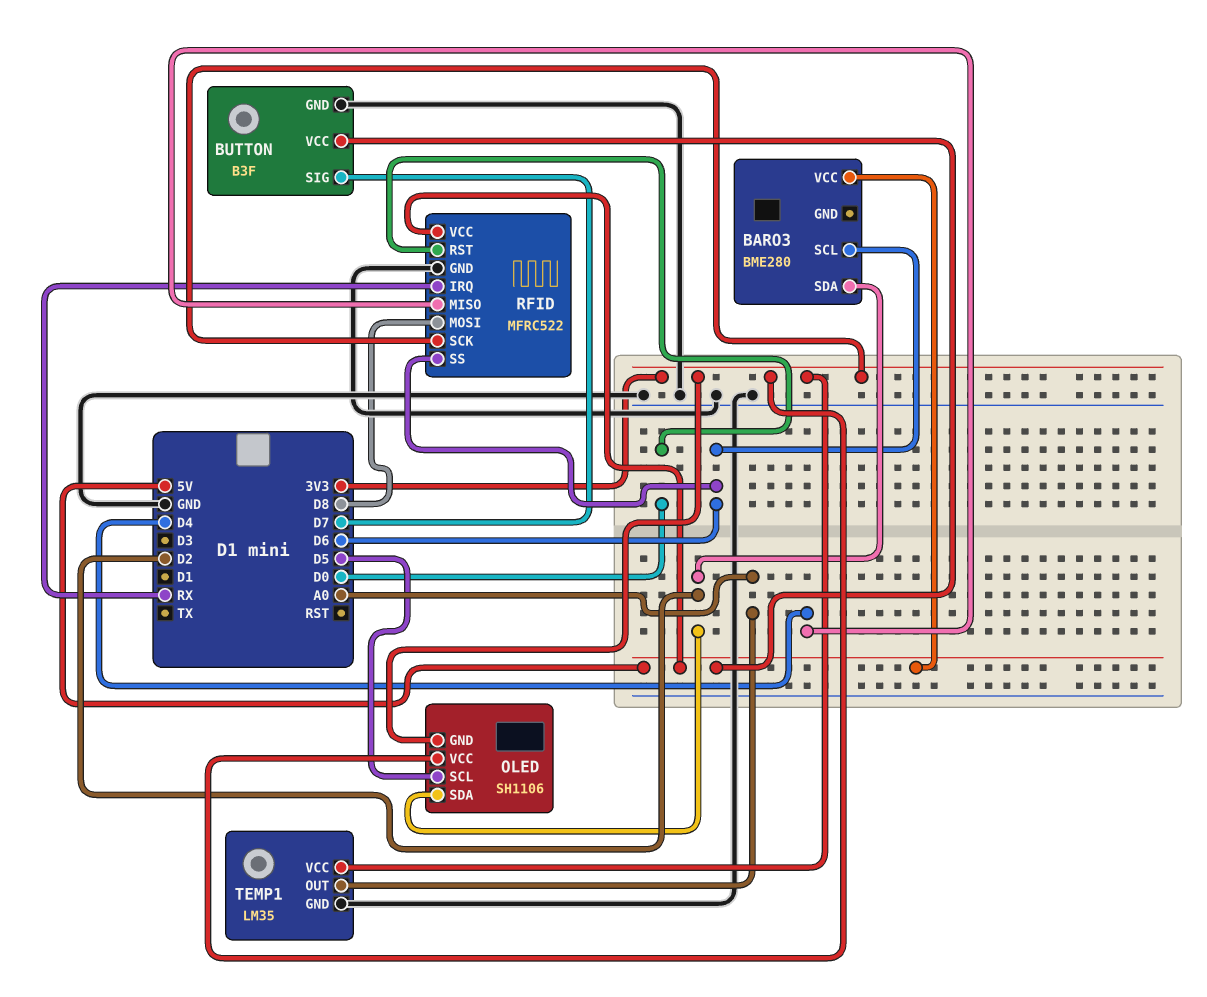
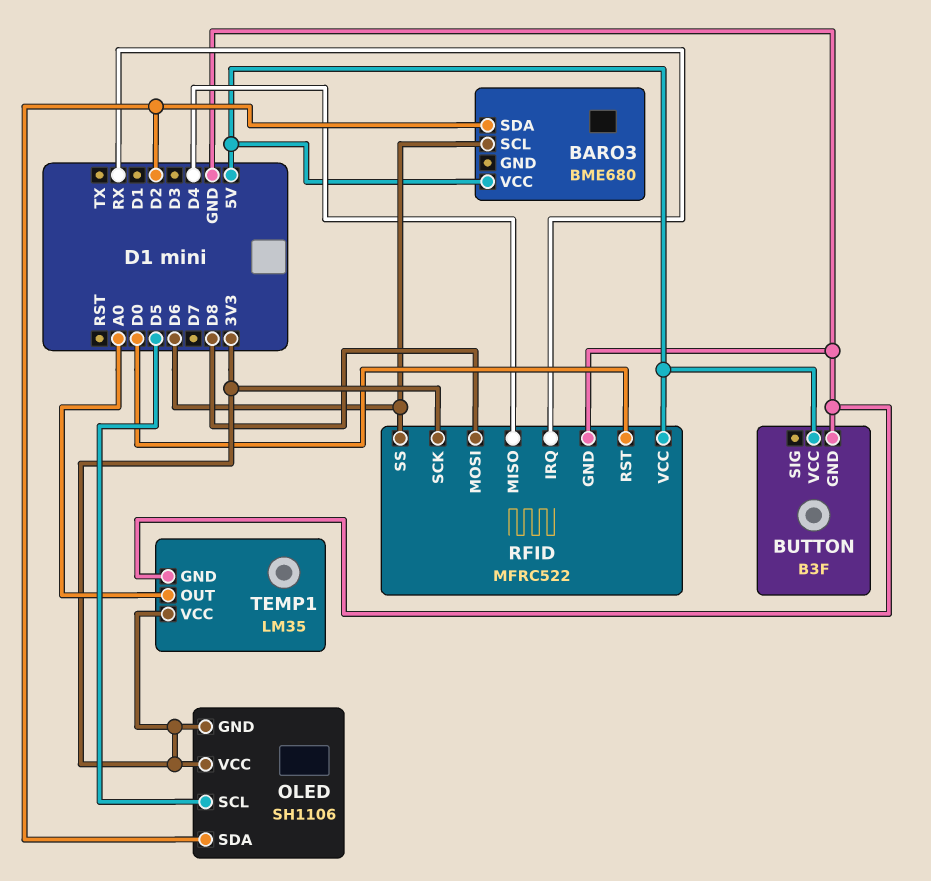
BARO3: BME280 -> BME680
BUTTON pin SIG: D7 -> none

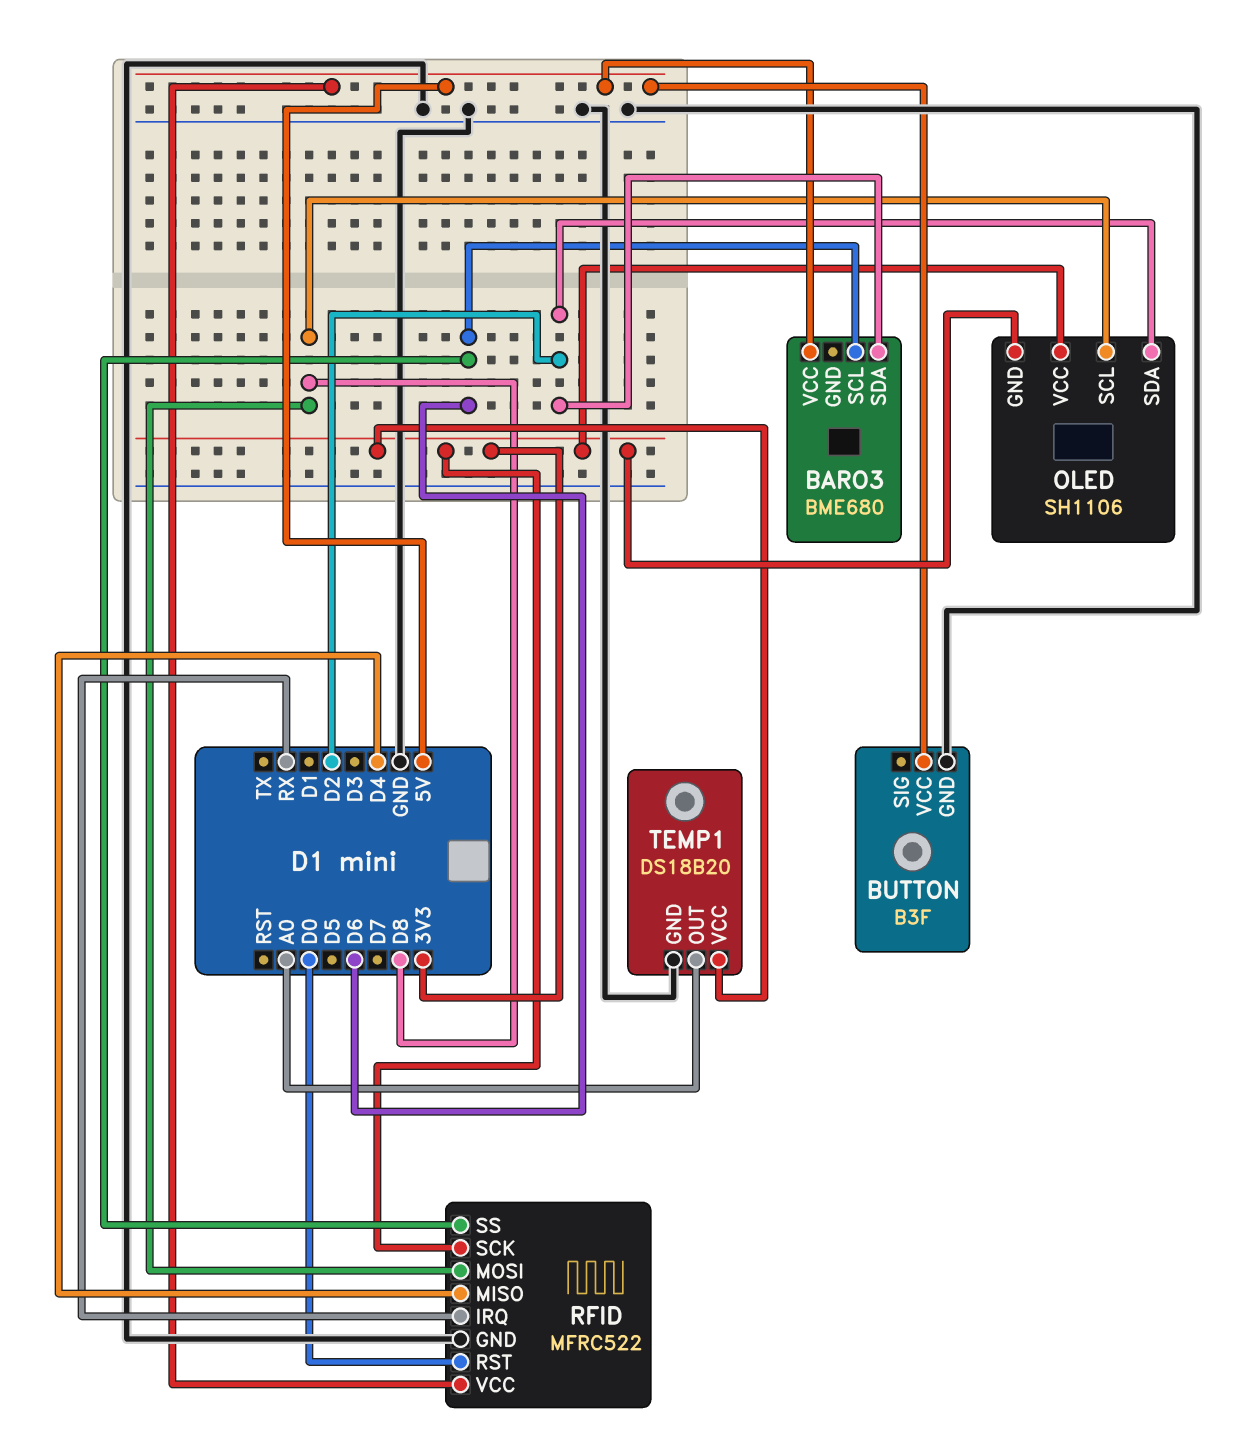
OLED pin SCL: D5 -> D8
TEMP1: LM35 -> DS18B20

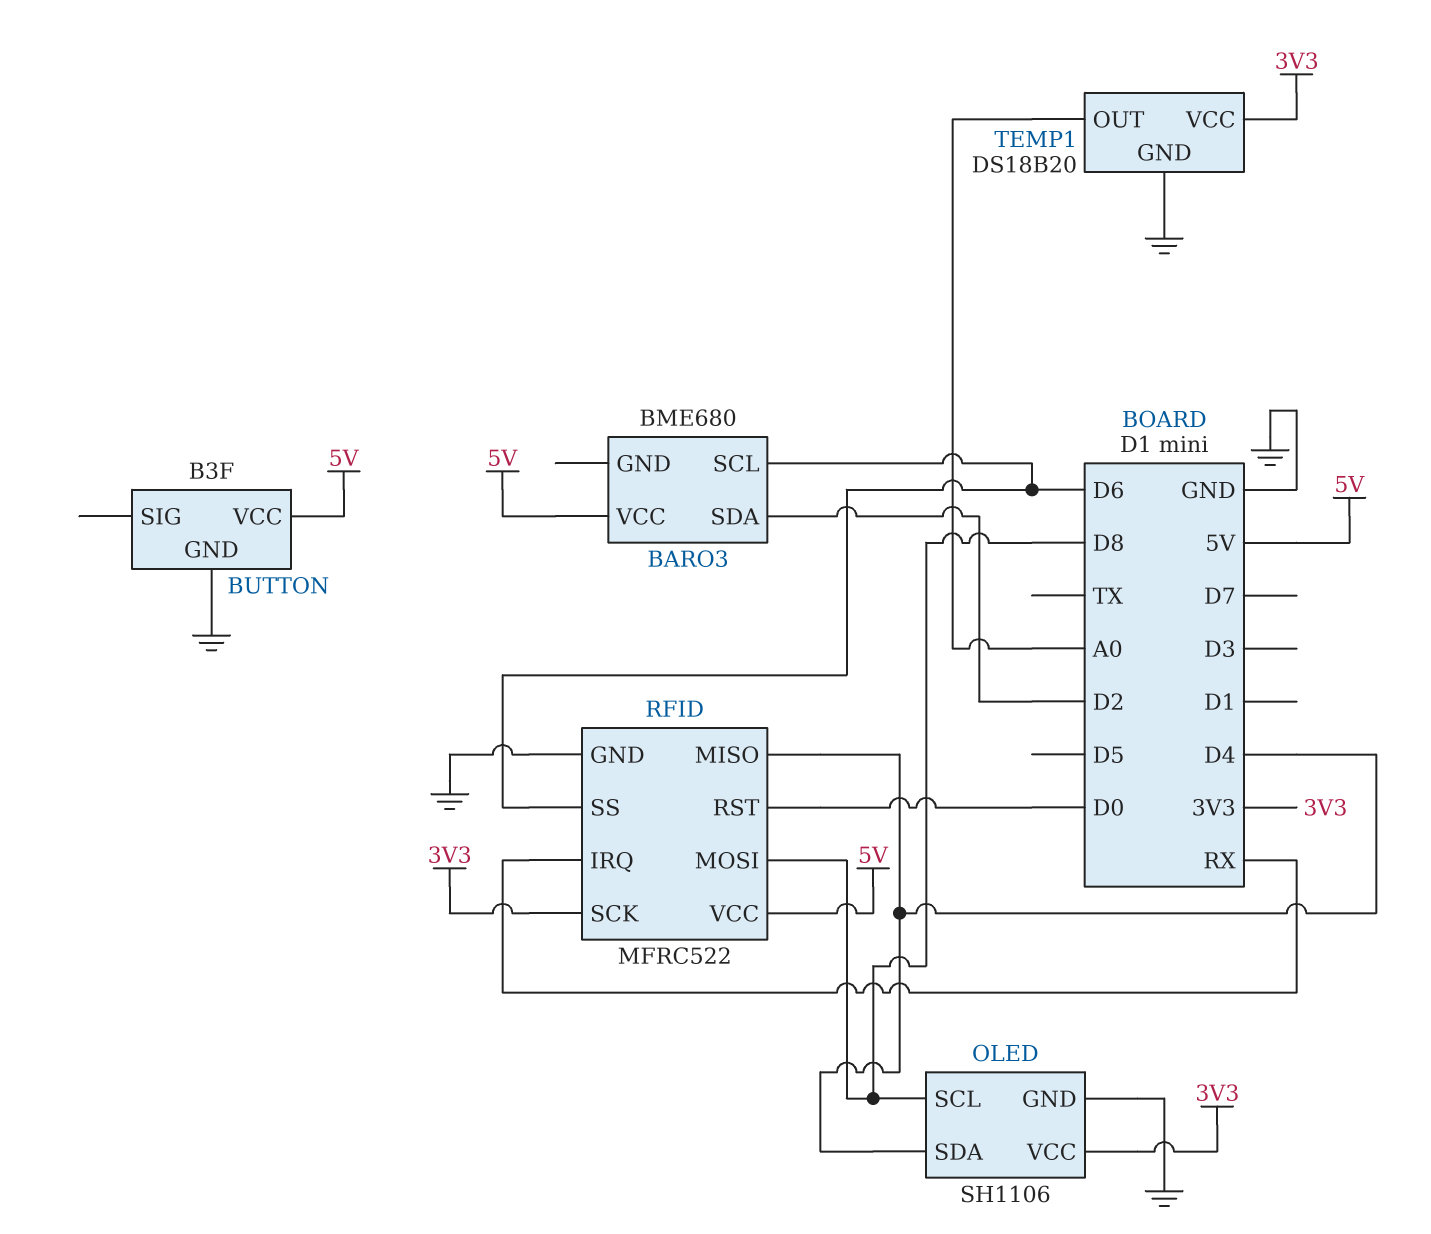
OLED pin GND: 3V3 -> GND
OLED pin SDA: D2 -> D4

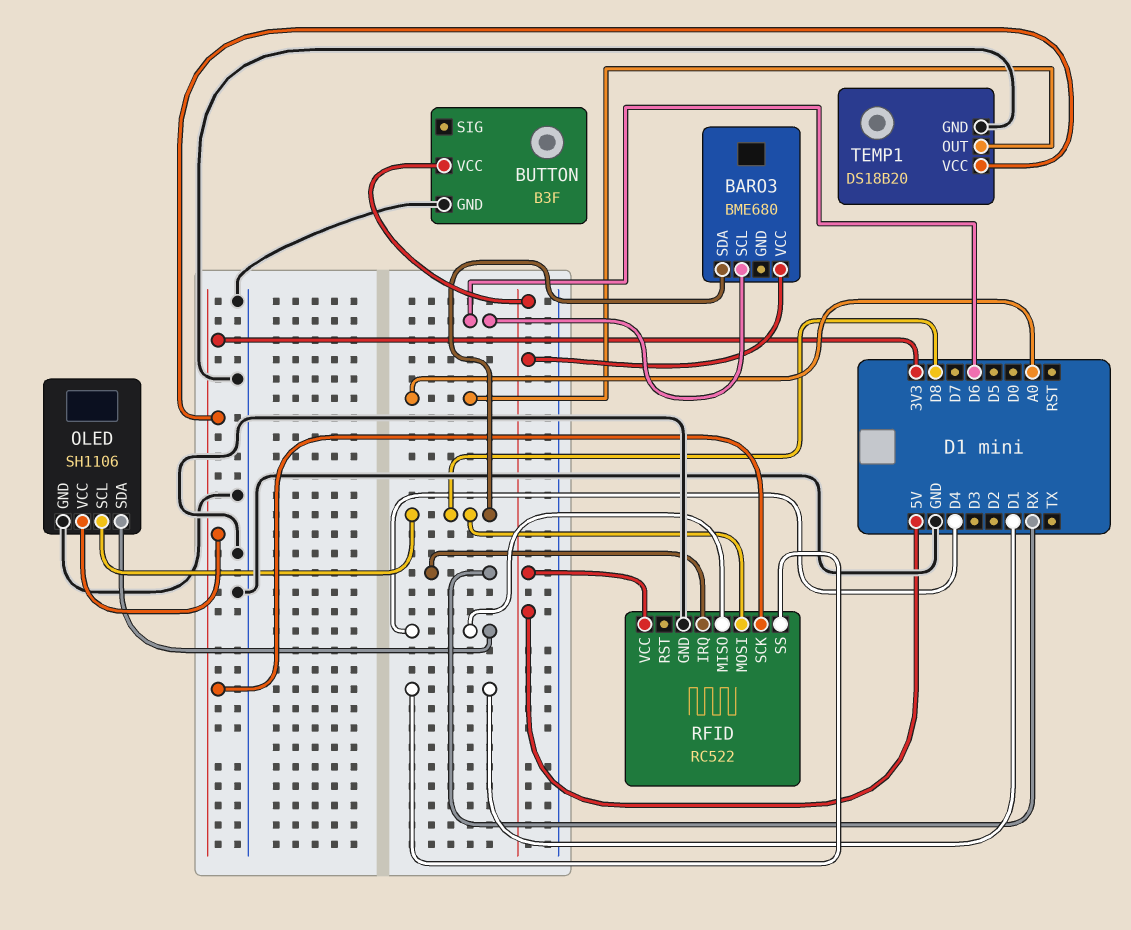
BARO3 pin SDA: D2 -> D8
RFID: MFRC522 -> RC522
RFID pin RST: D0 -> none
RFID pin SS: D6 -> D1

